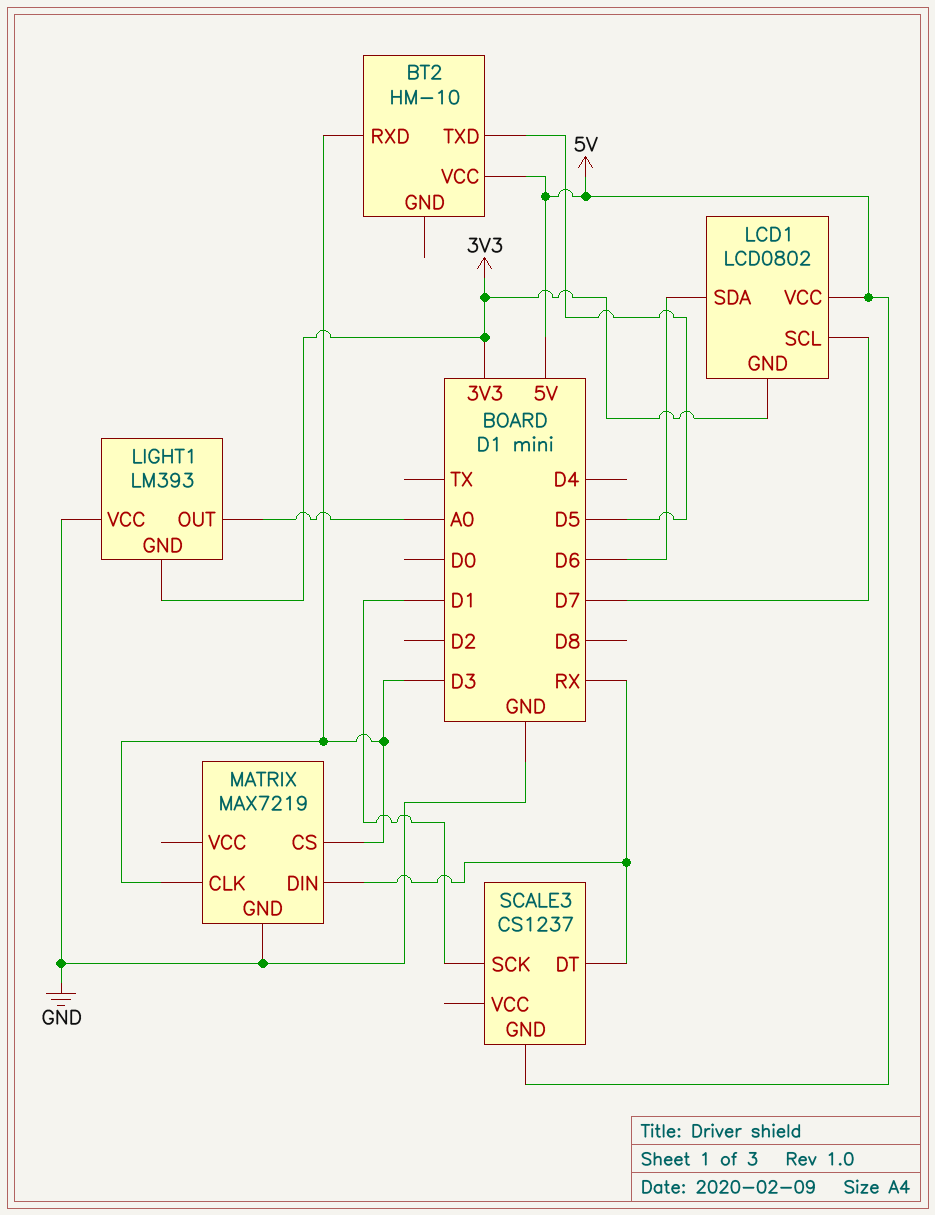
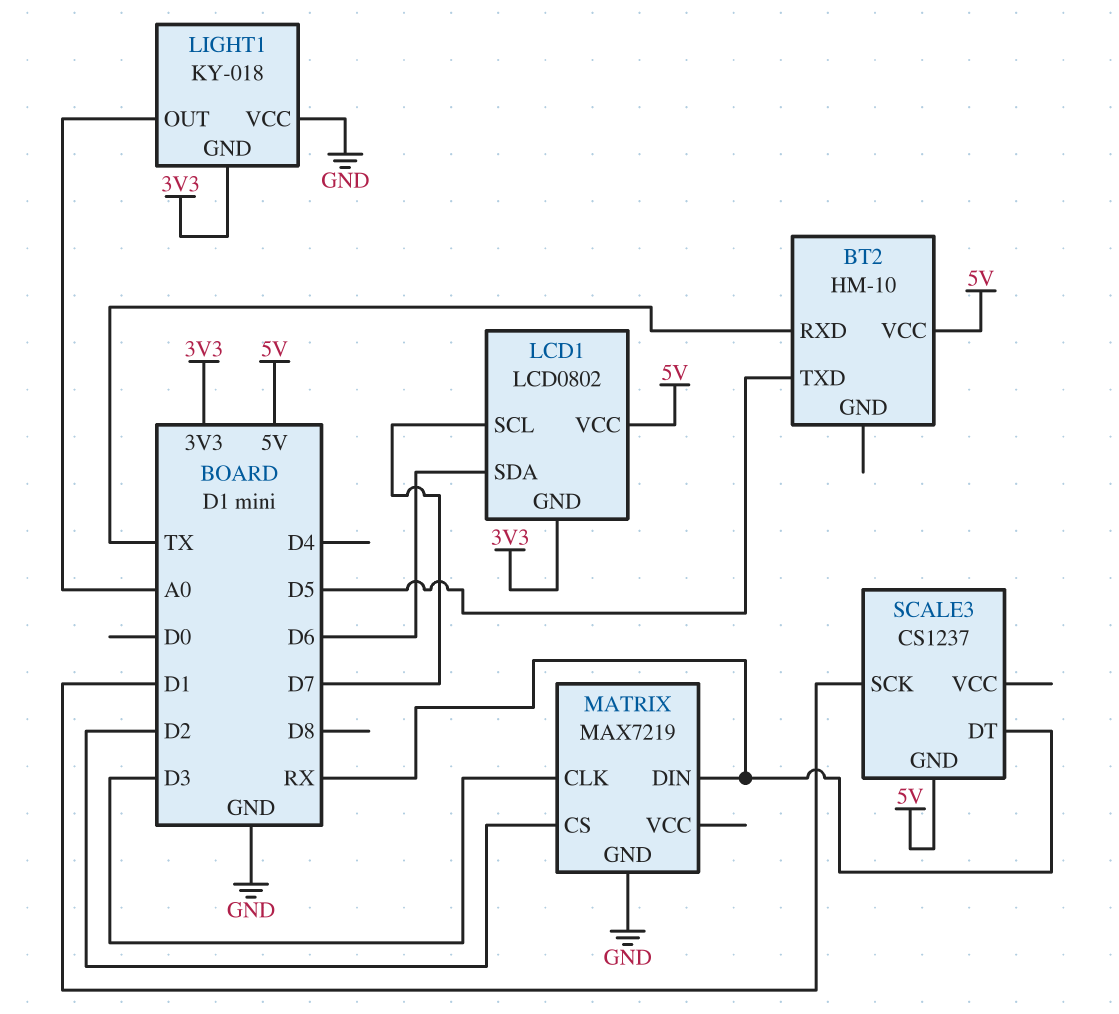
BT2 pin RXD: D3 -> TX
LIGHT1: LM393 -> KY-018
MATRIX pin CS: D3 -> D2

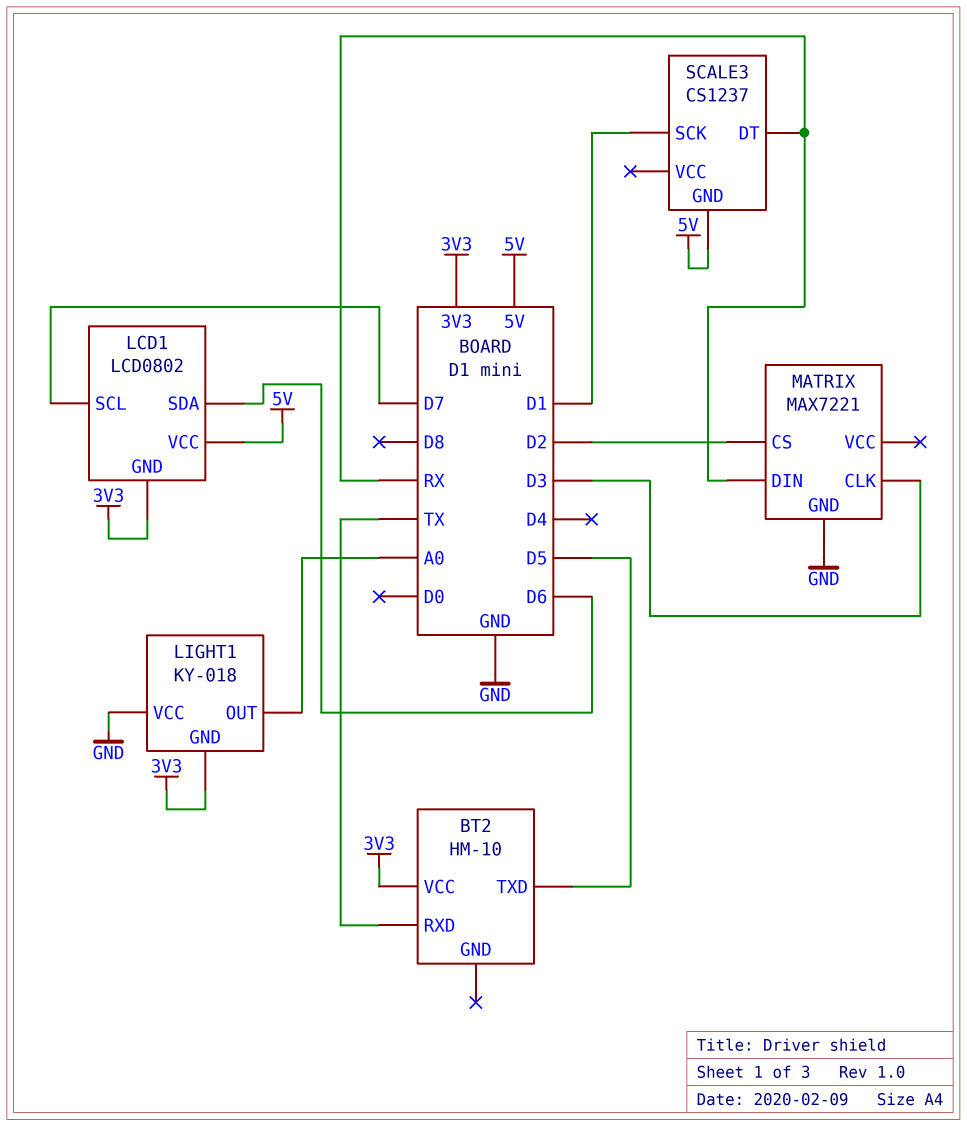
BT2 pin VCC: 5V -> 3V3
MATRIX: MAX7219 -> MAX7221

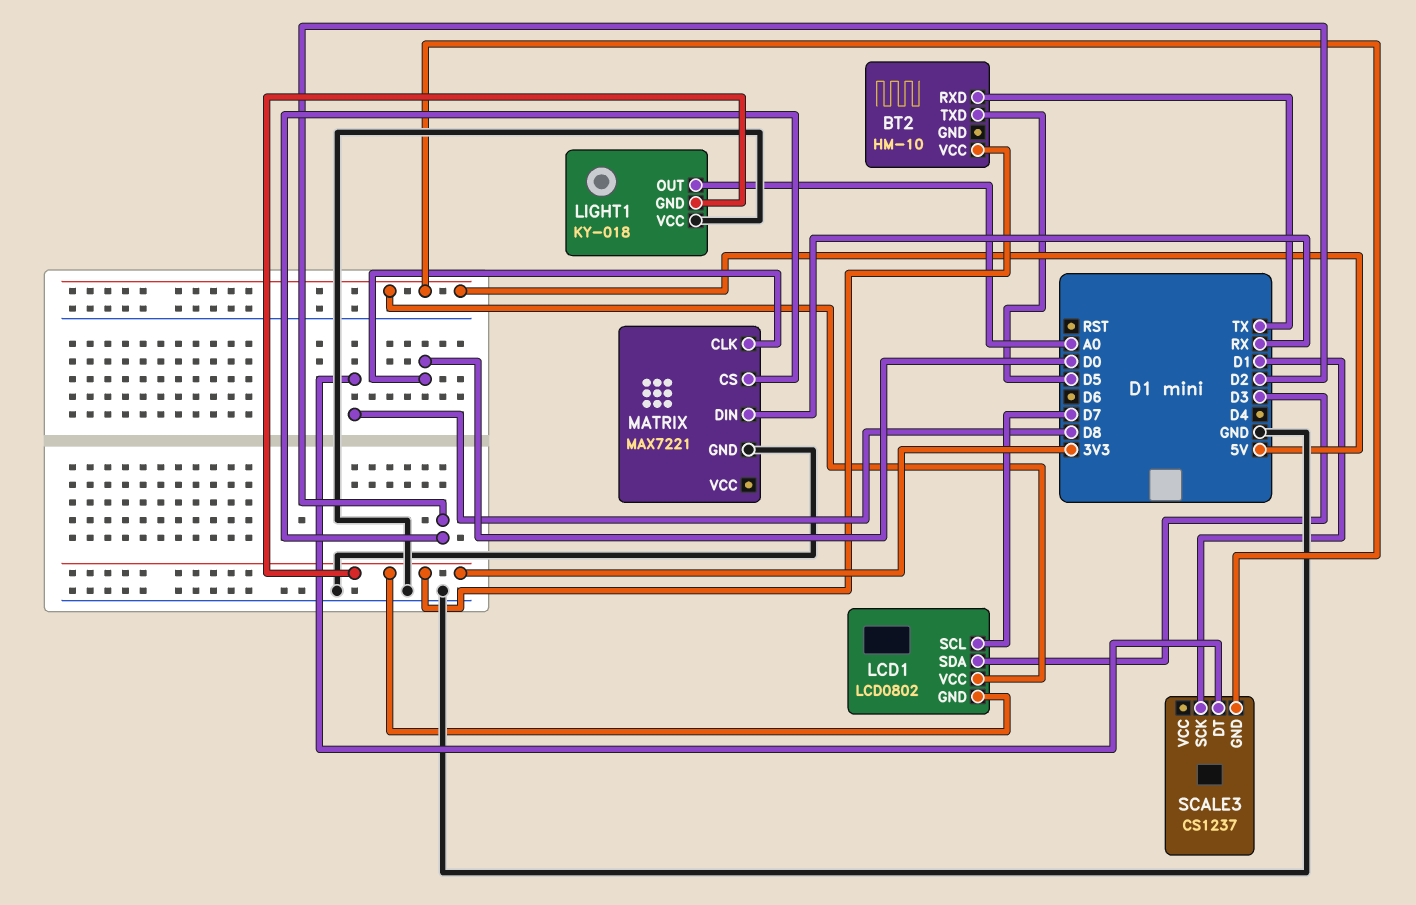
LCD1 pin SDA: D6 -> D3
MATRIX pin CLK: D3 -> D0
SCALE3 pin DT: RX -> D8

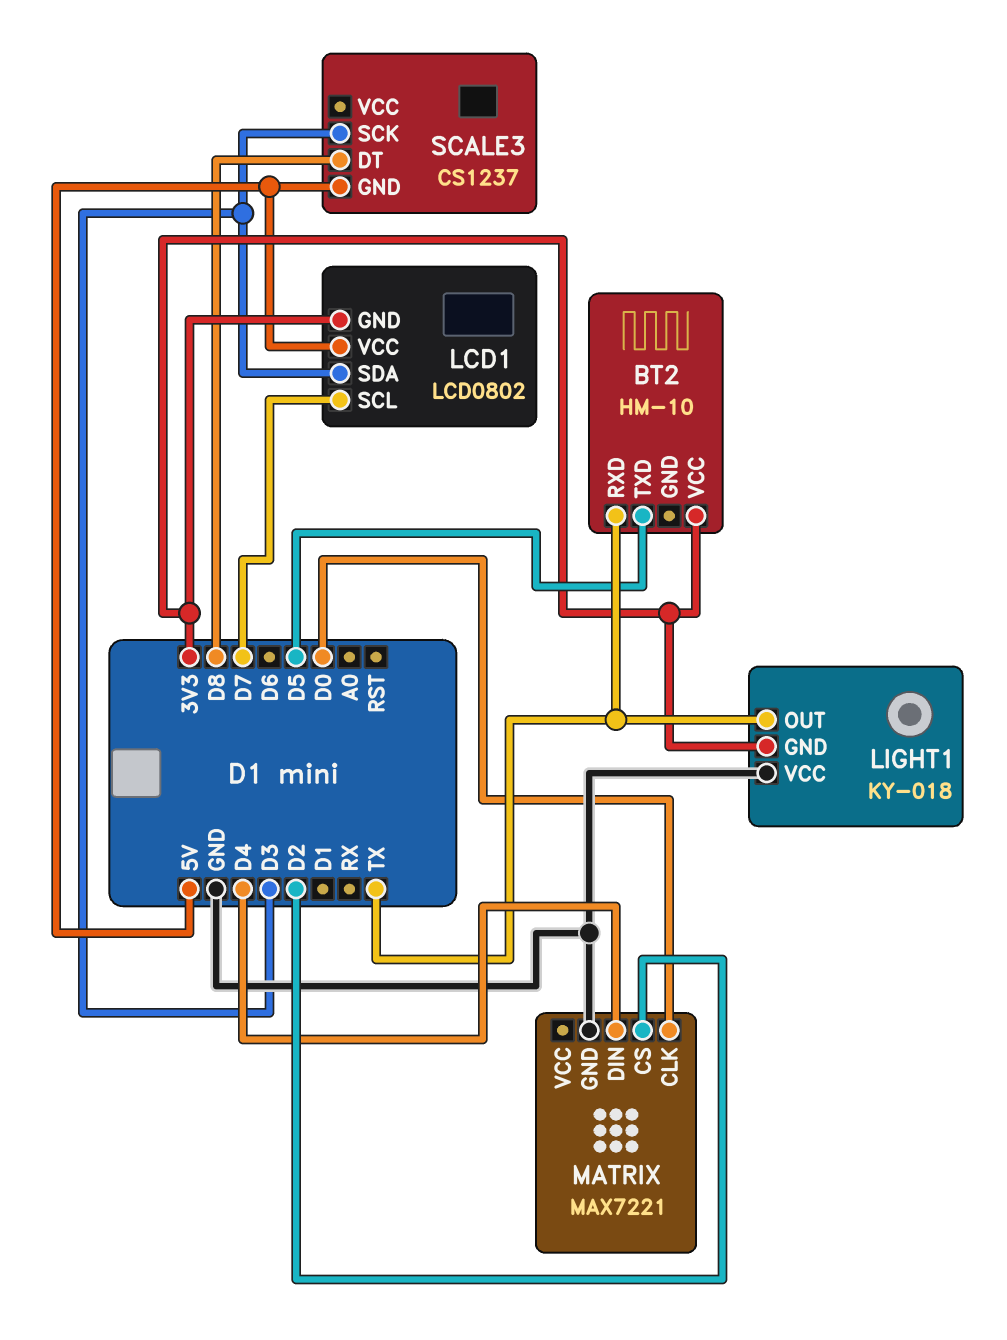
LIGHT1 pin OUT: A0 -> TX
MATRIX pin DIN: RX -> D4
SCALE3 pin SCK: D1 -> D3

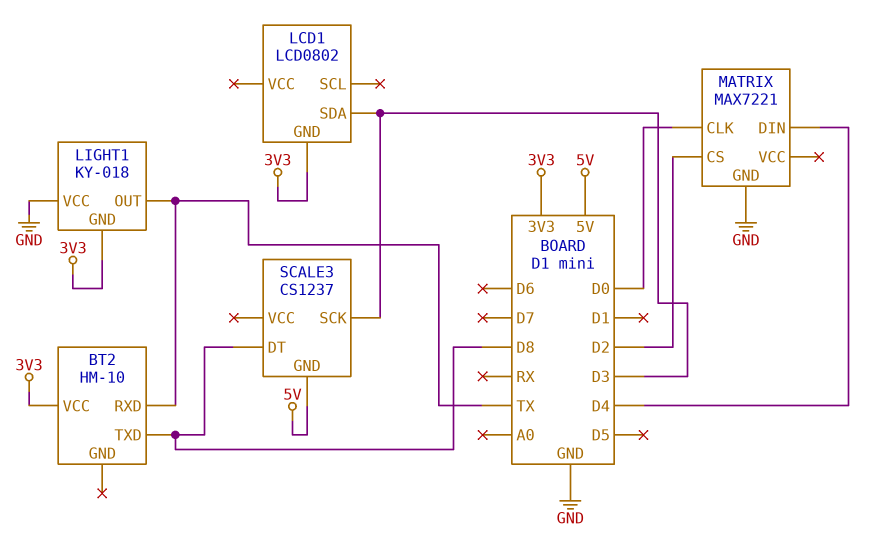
BT2 pin TXD: D5 -> D8
LCD1 pin SCL: D7 -> none
LCD1 pin VCC: 5V -> none

